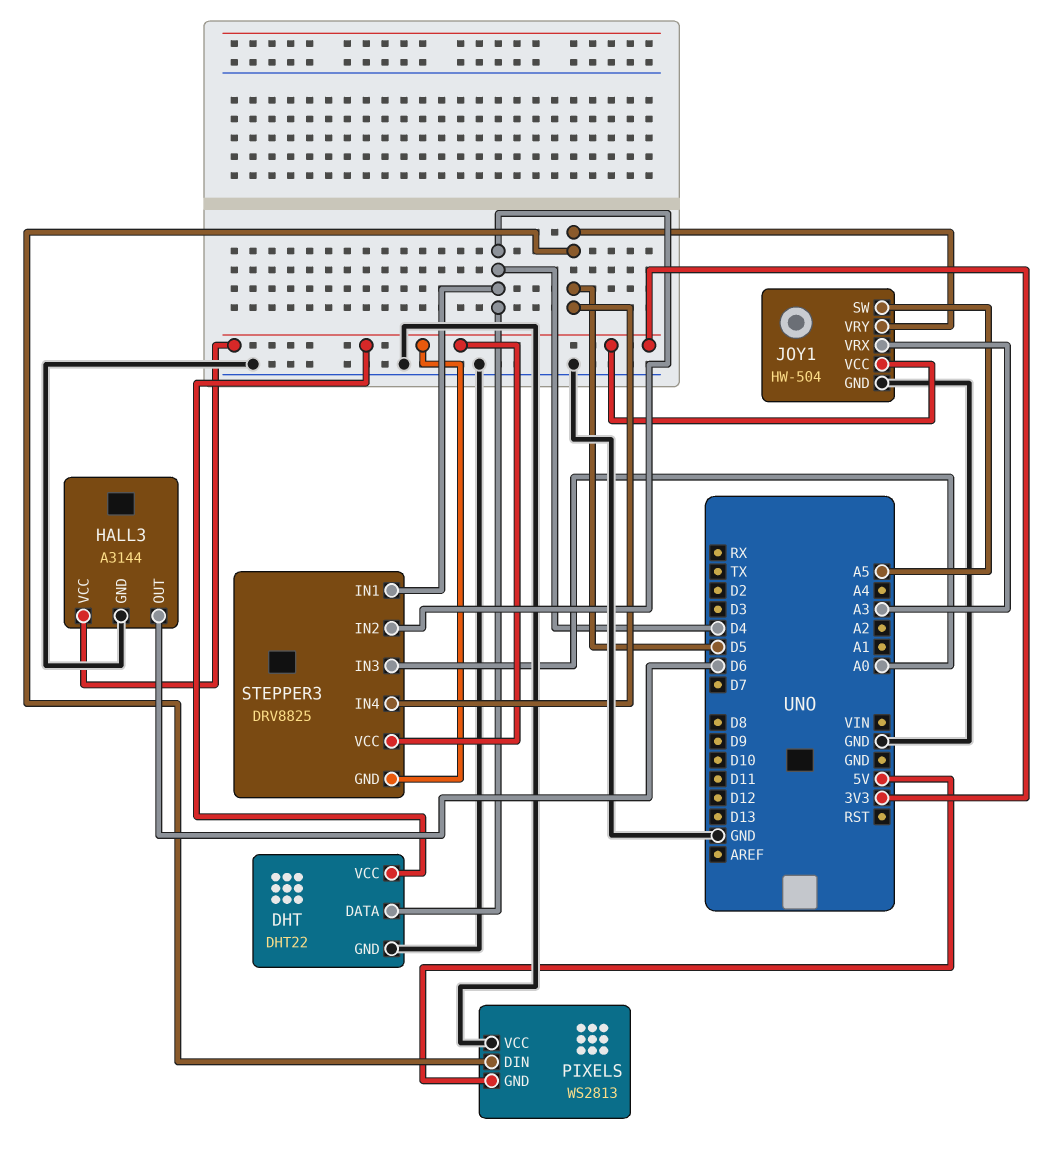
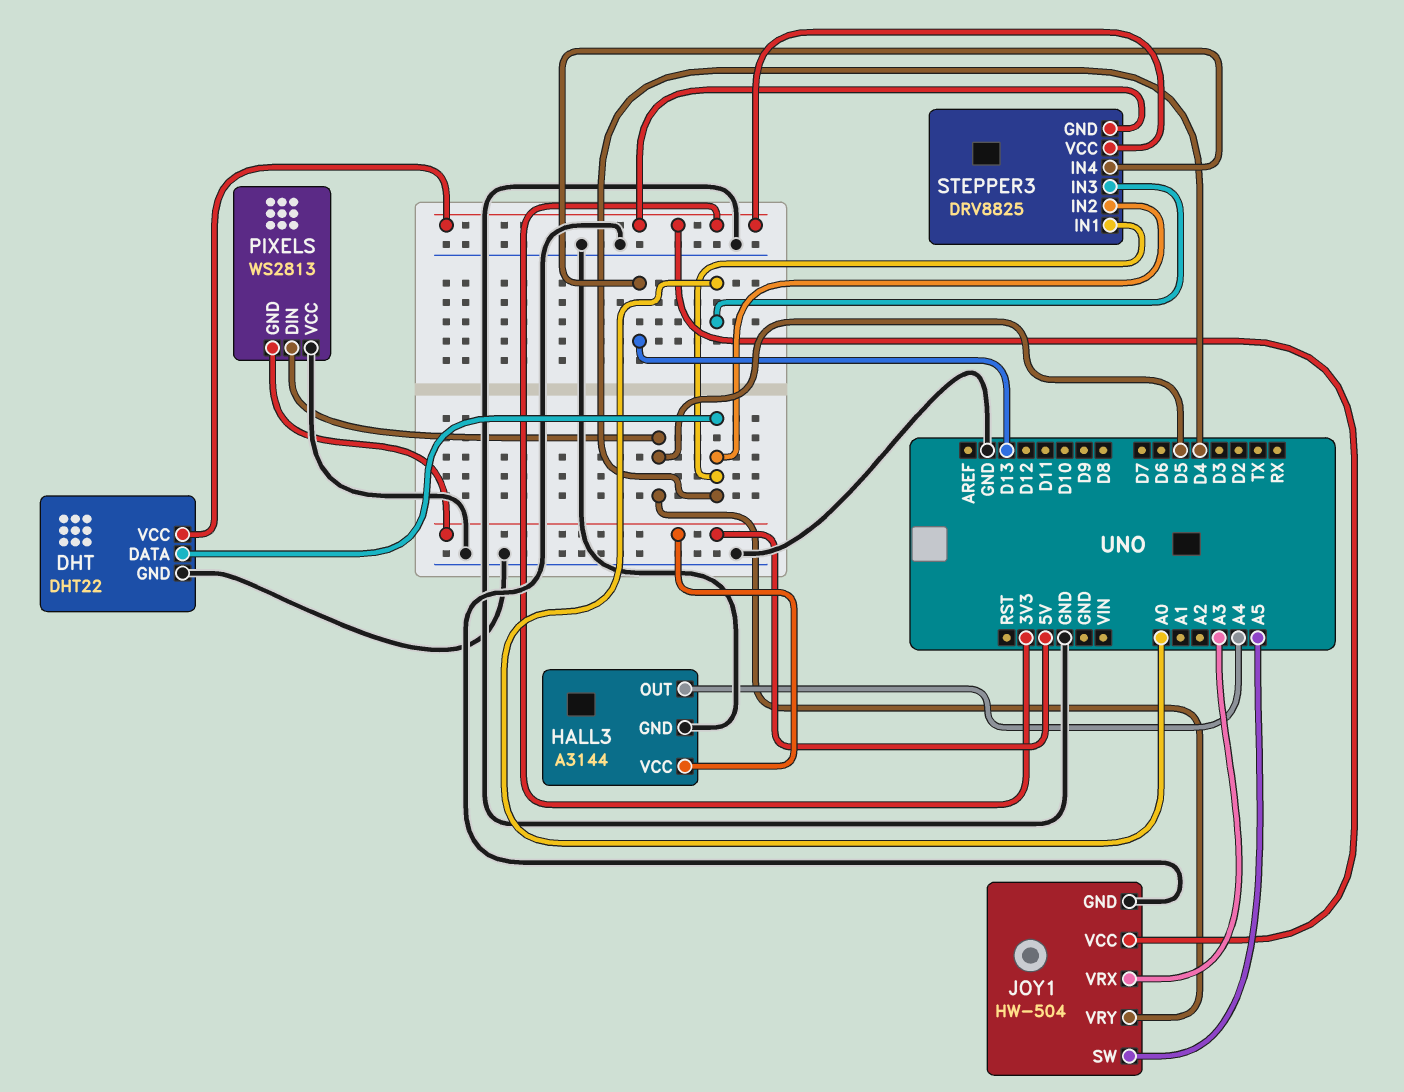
HALL3 pin OUT: D6 -> A4
HALL3 pin VCC: 3V3 -> 5V
STEPPER3 pin IN4: D5 -> D13

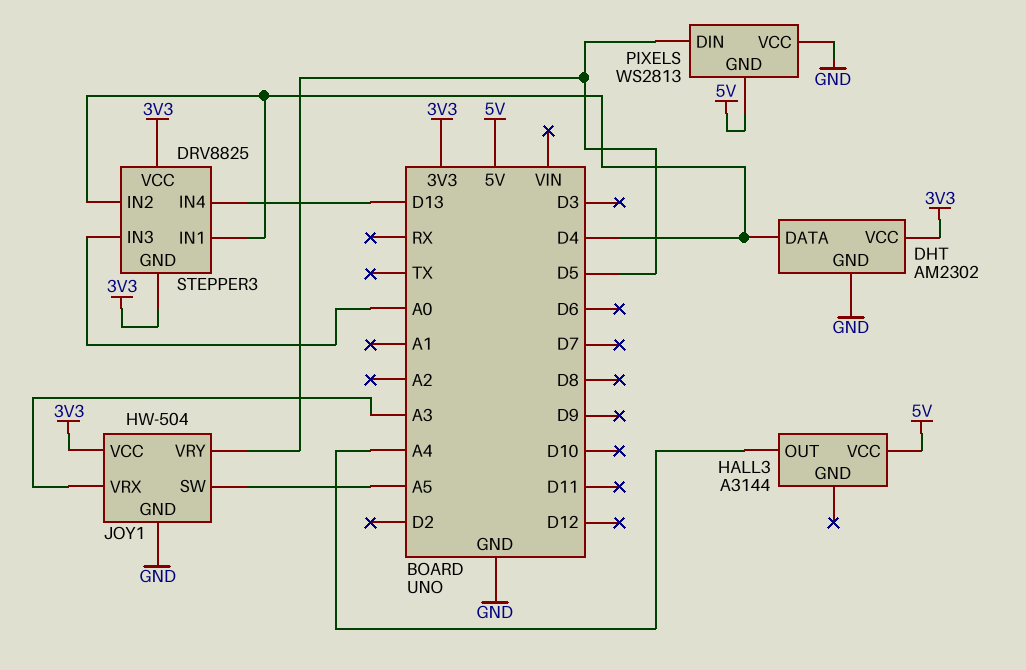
DHT: DHT22 -> AM2302
HALL3 pin GND: GND -> none

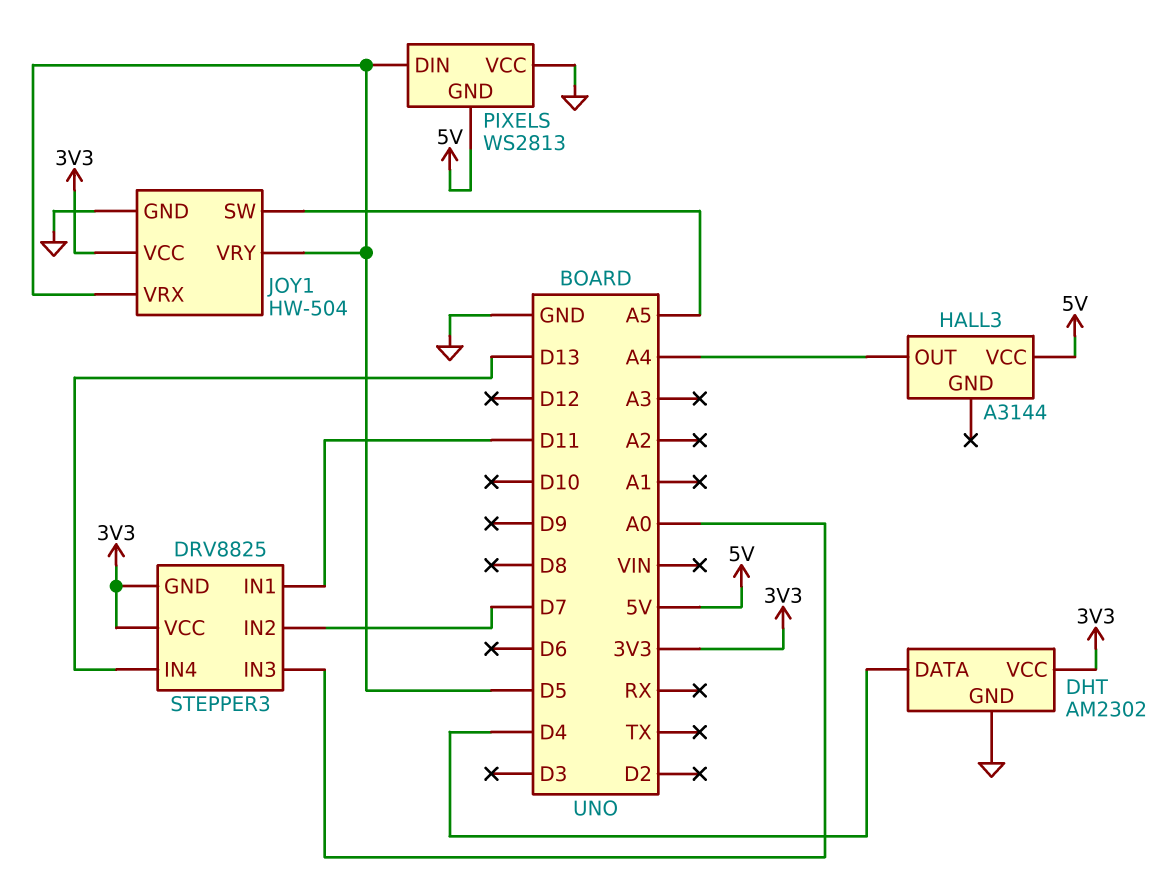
JOY1 pin VRX: A3 -> D5
STEPPER3 pin IN1: D4 -> D11
STEPPER3 pin IN2: D4 -> D7

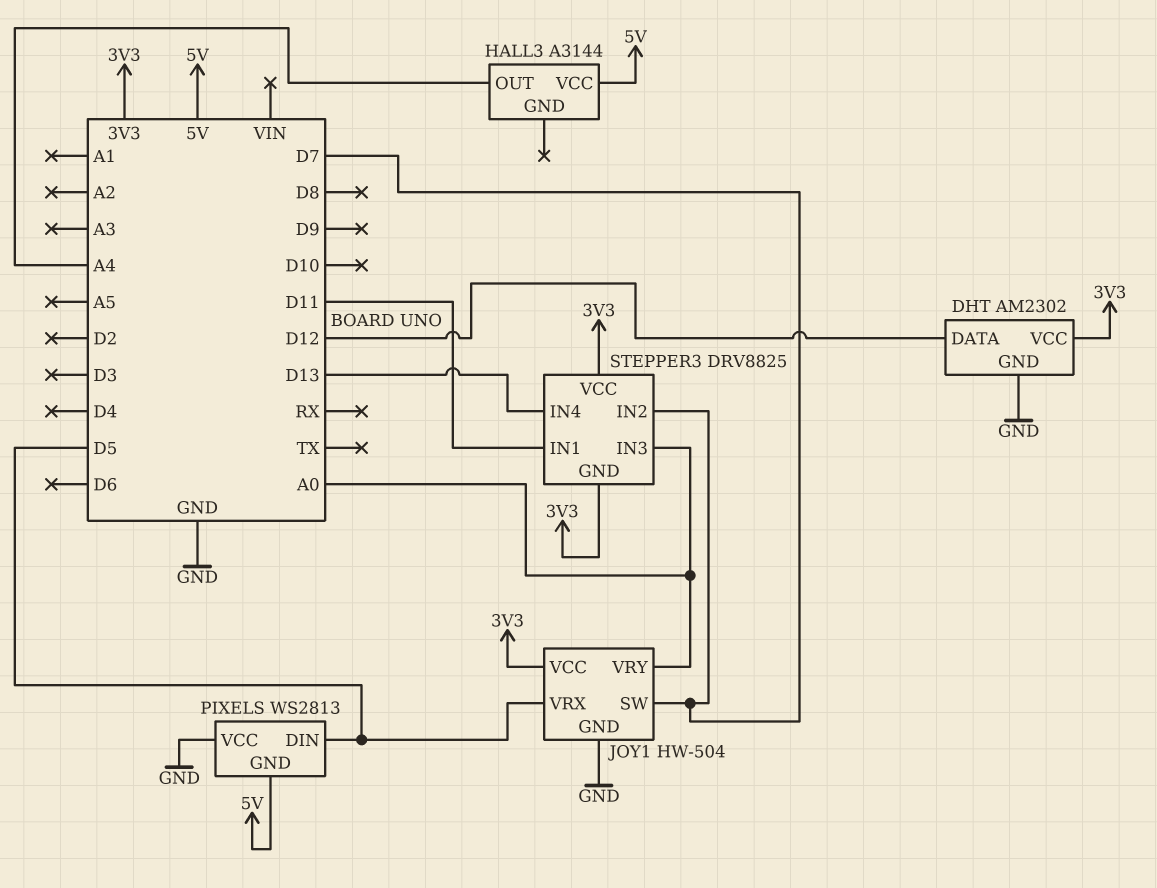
DHT pin DATA: D4 -> D12
JOY1 pin SW: A5 -> D7
JOY1 pin VRY: D5 -> A0

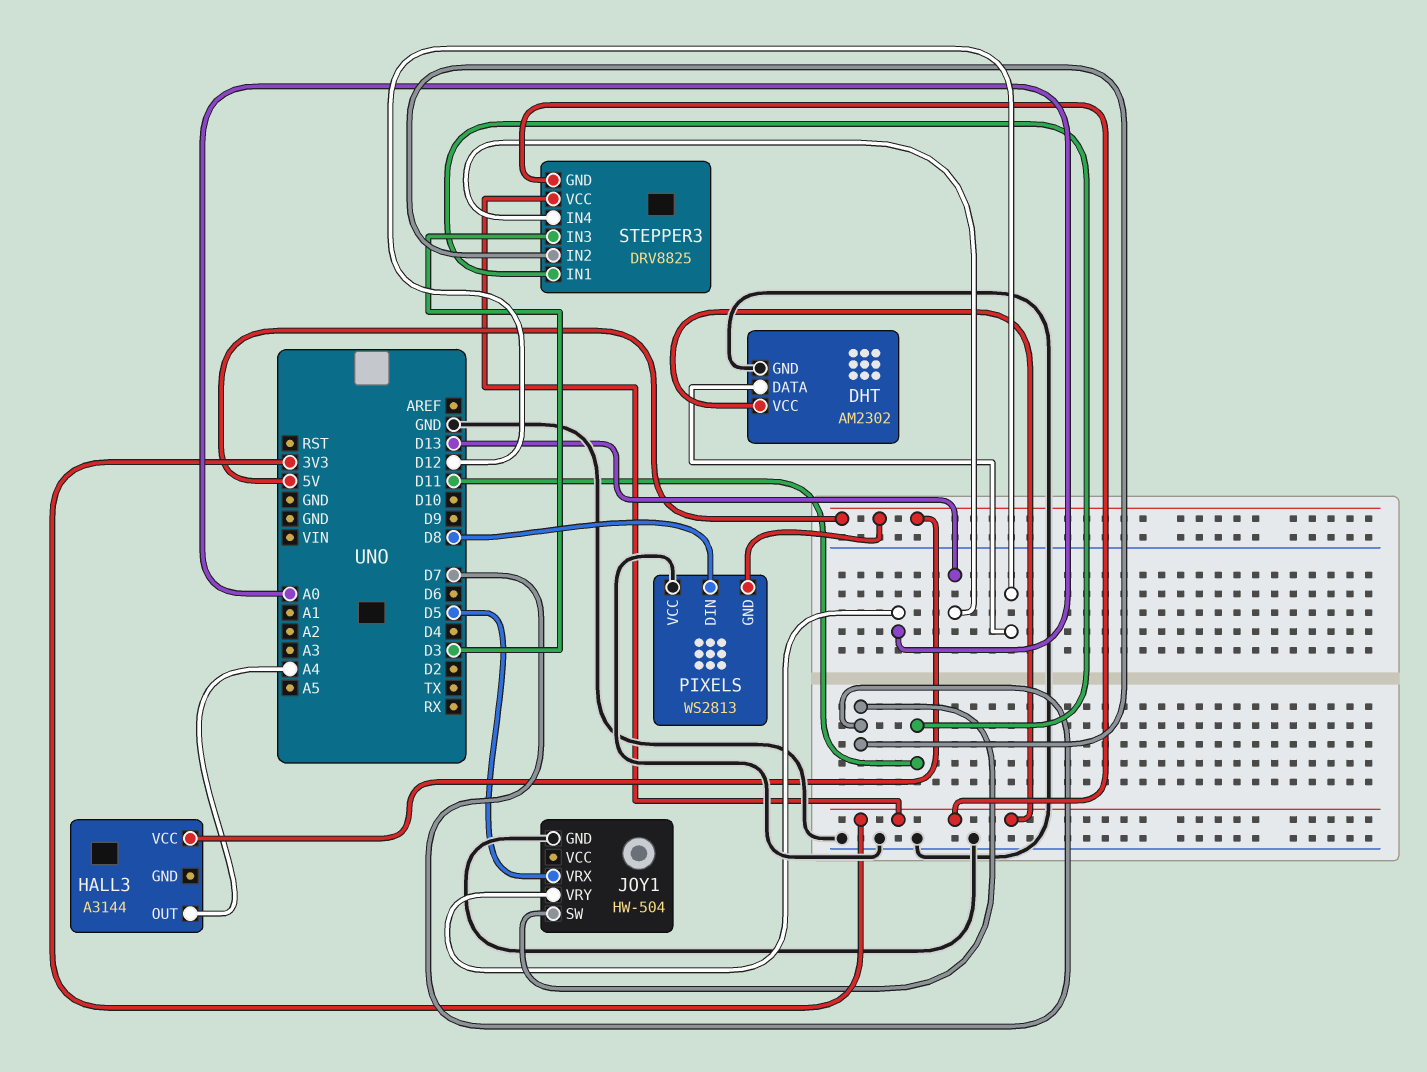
JOY1 pin VCC: 3V3 -> none
PIXELS pin DIN: D5 -> D8
STEPPER3 pin IN3: A0 -> D3

